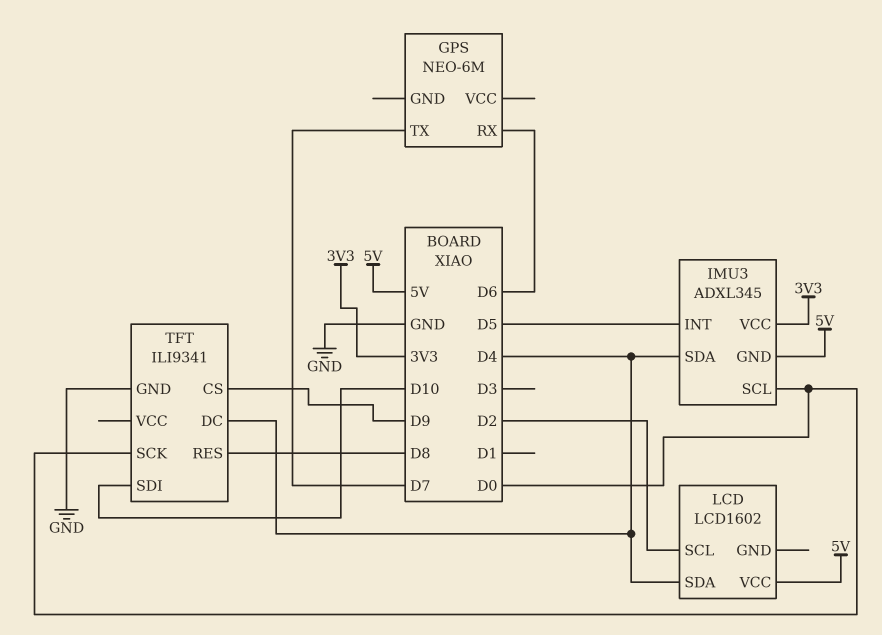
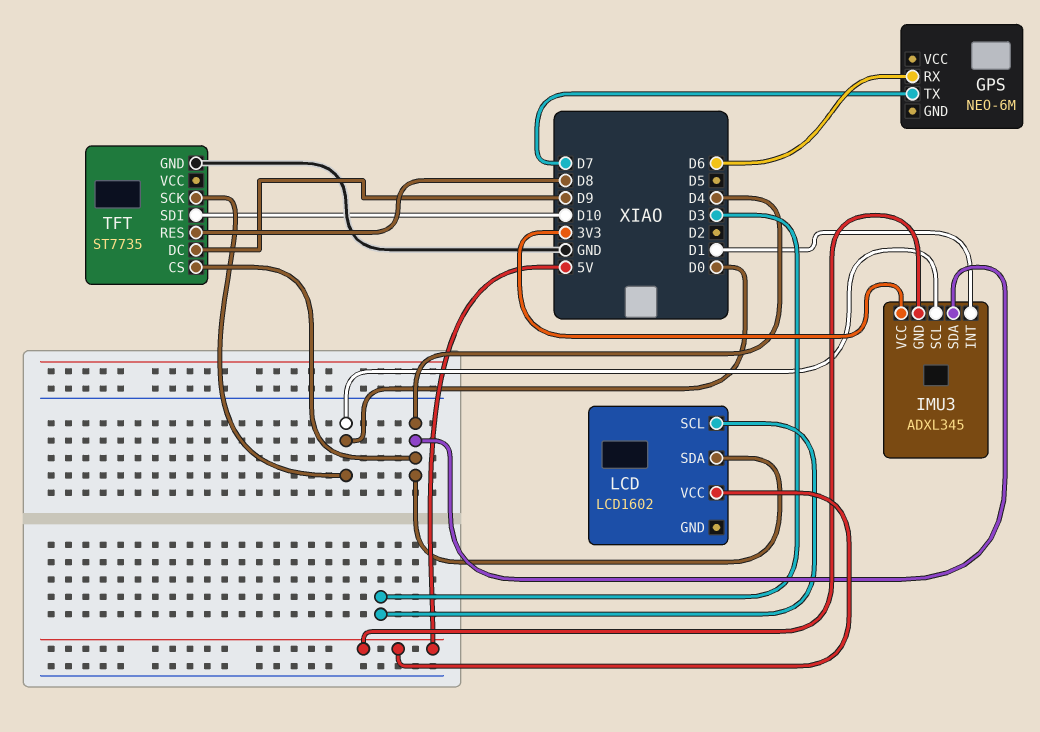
IMU3 pin INT: D5 -> D1
LCD pin SCL: D2 -> D3
TFT: ILI9341 -> ST7735
TFT pin CS: D9 -> D4
TFT pin DC: D4 -> D9

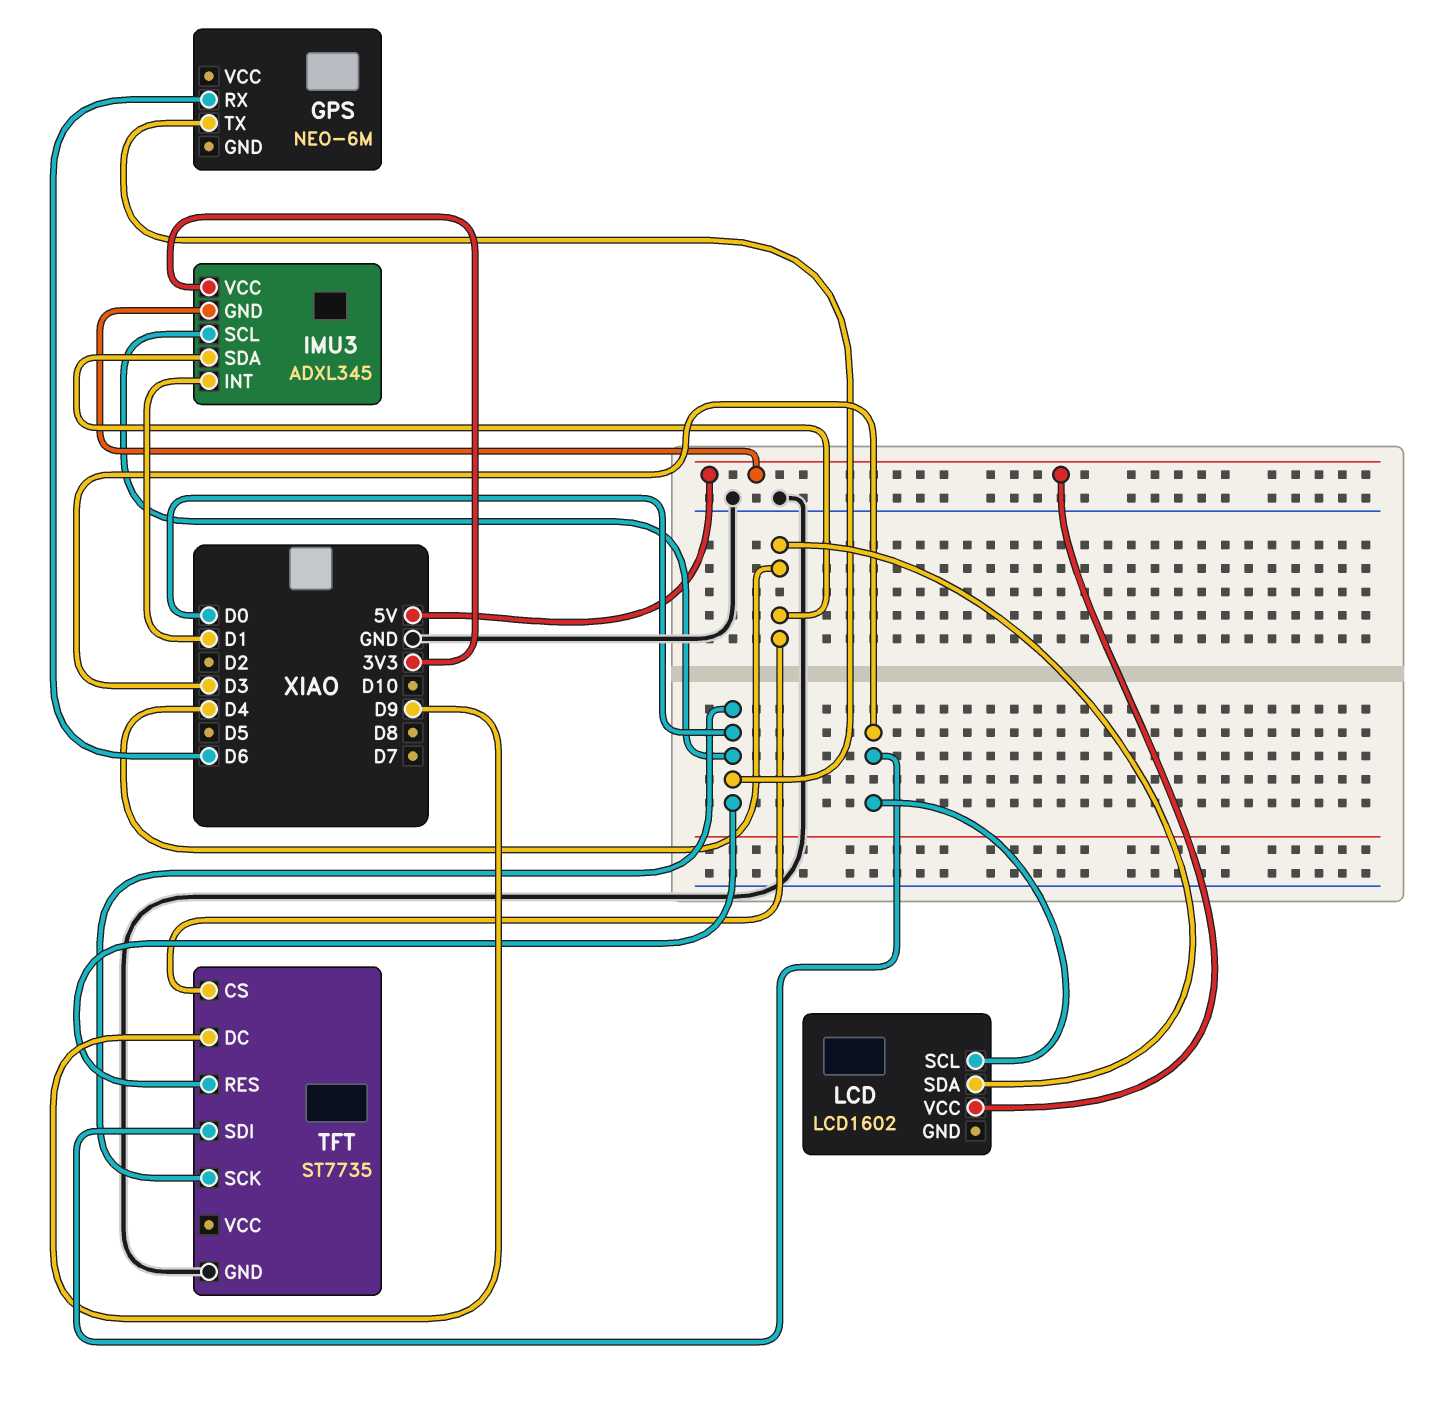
GPS pin TX: D7 -> D0
TFT pin RES: D8 -> D0
TFT pin SDI: D10 -> D3

